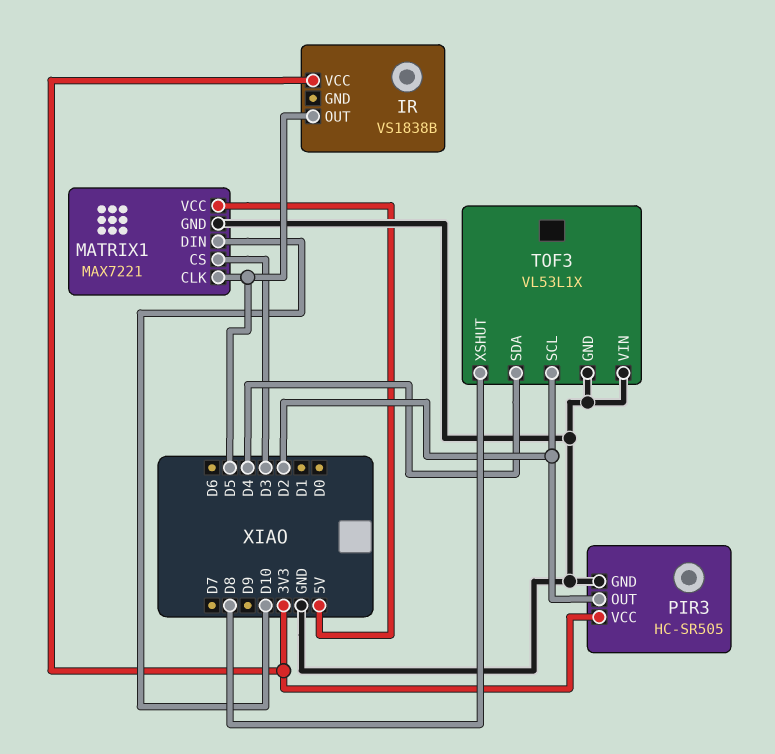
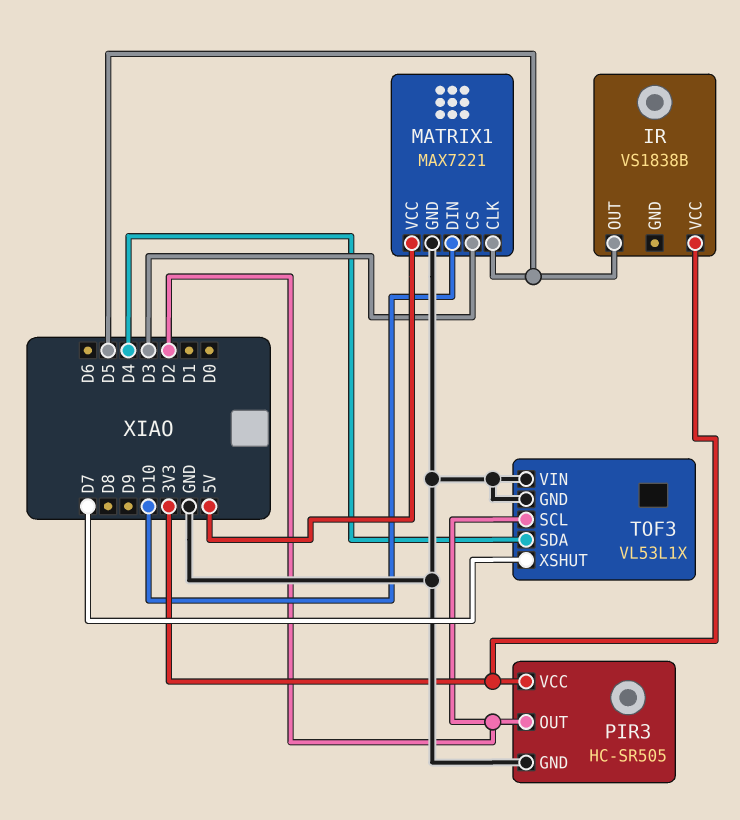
TOF3 pin XSHUT: D8 -> D7

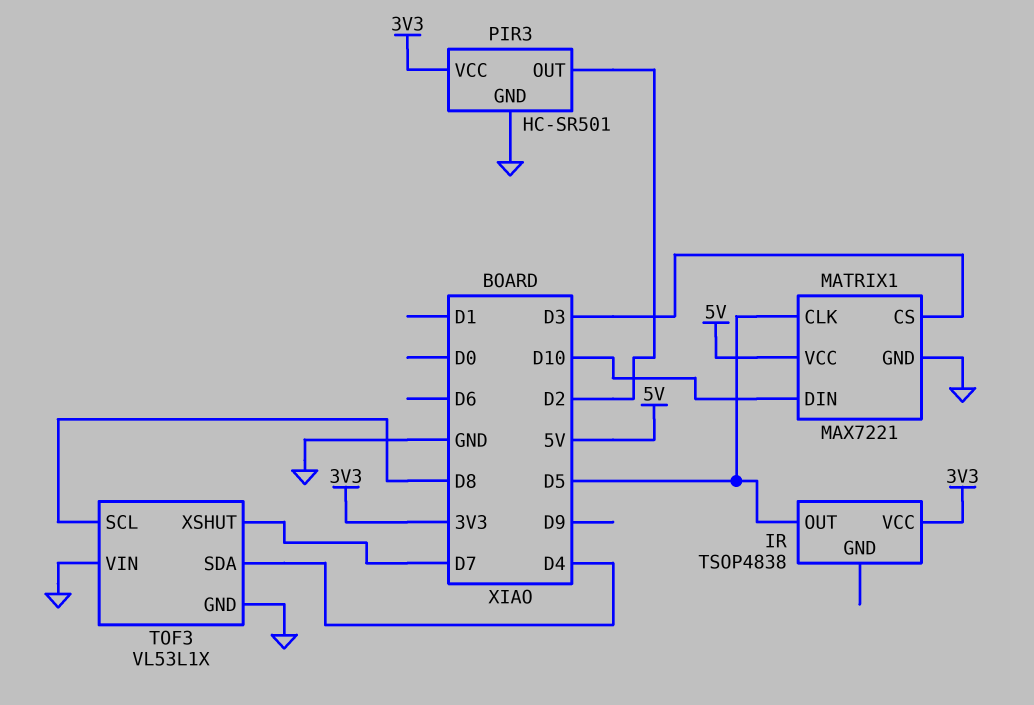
IR: VS1838B -> TSOP4838
PIR3: HC-SR505 -> HC-SR501
TOF3 pin SCL: D2 -> D8

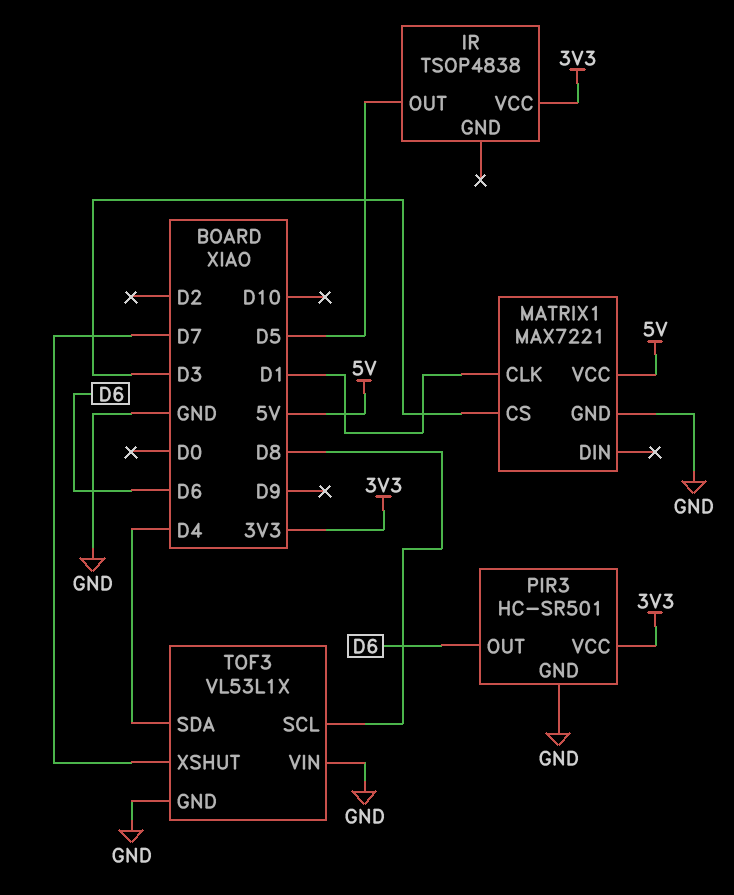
MATRIX1 pin CLK: D5 -> D1
MATRIX1 pin DIN: D10 -> none
PIR3 pin OUT: D2 -> D6

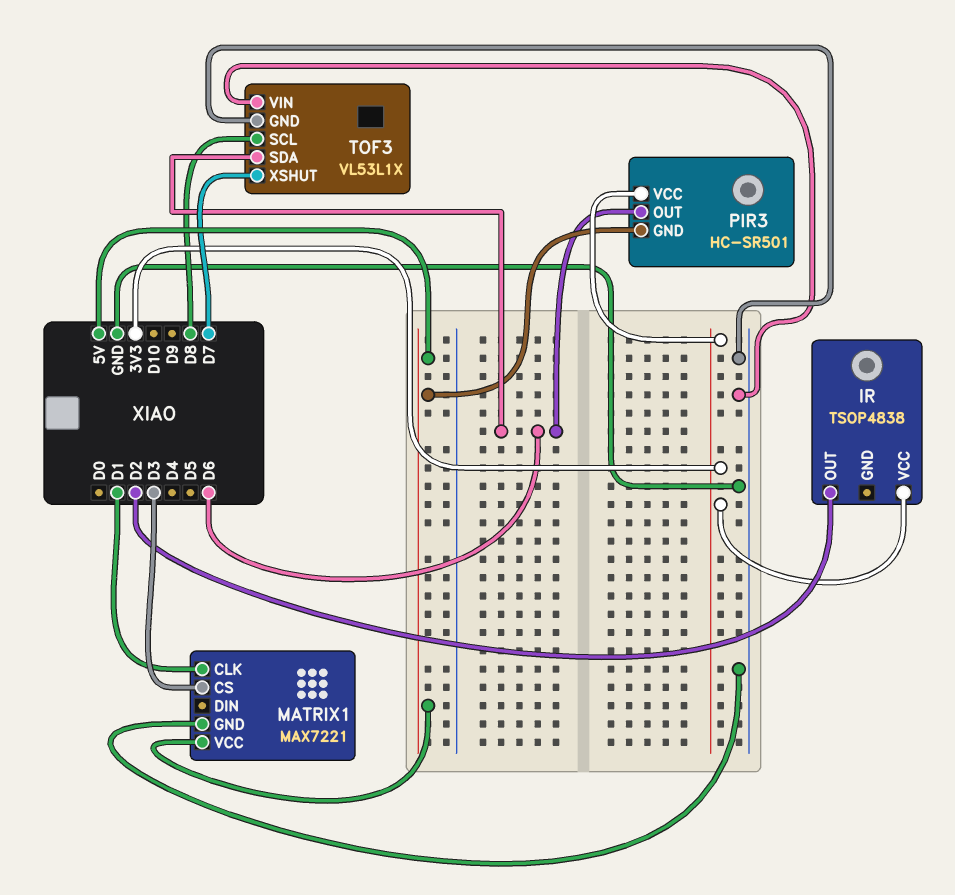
IR pin OUT: D5 -> D2
PIR3 pin GND: GND -> 5V
TOF3 pin SDA: D4 -> D6

